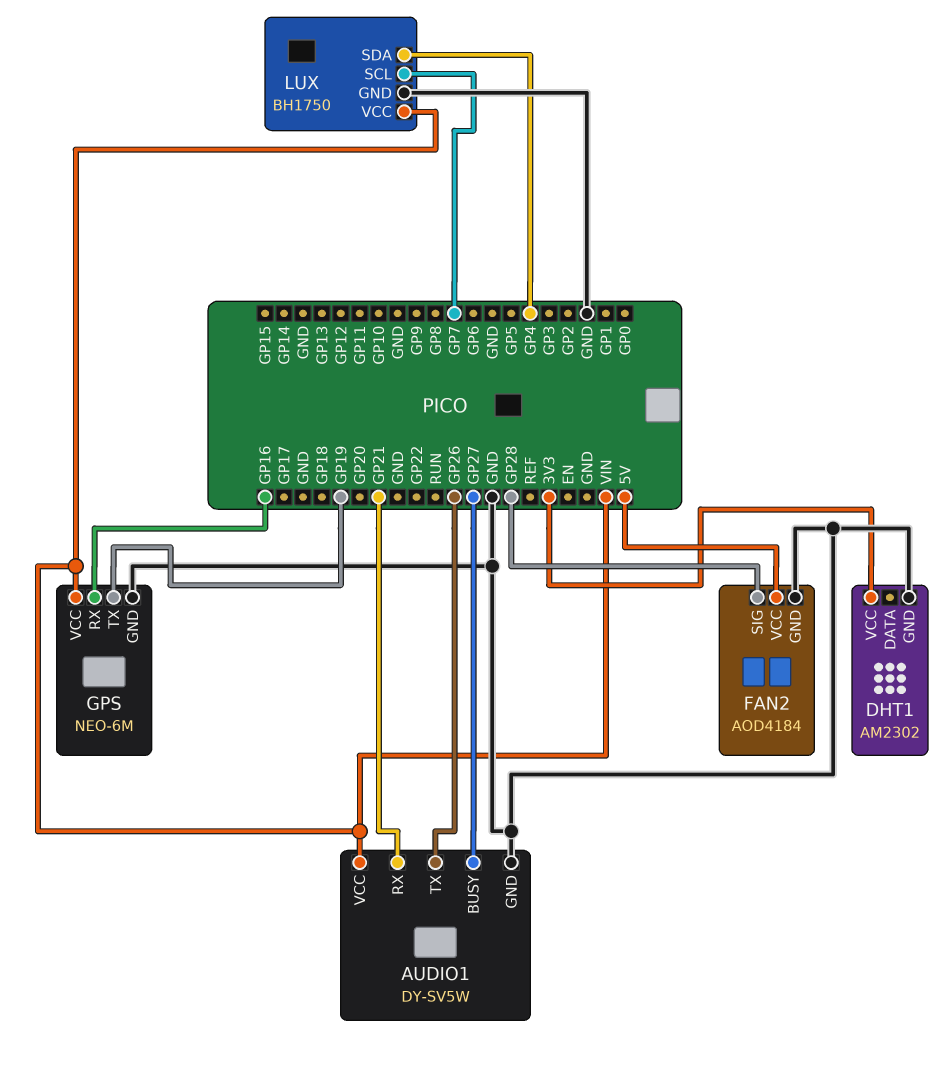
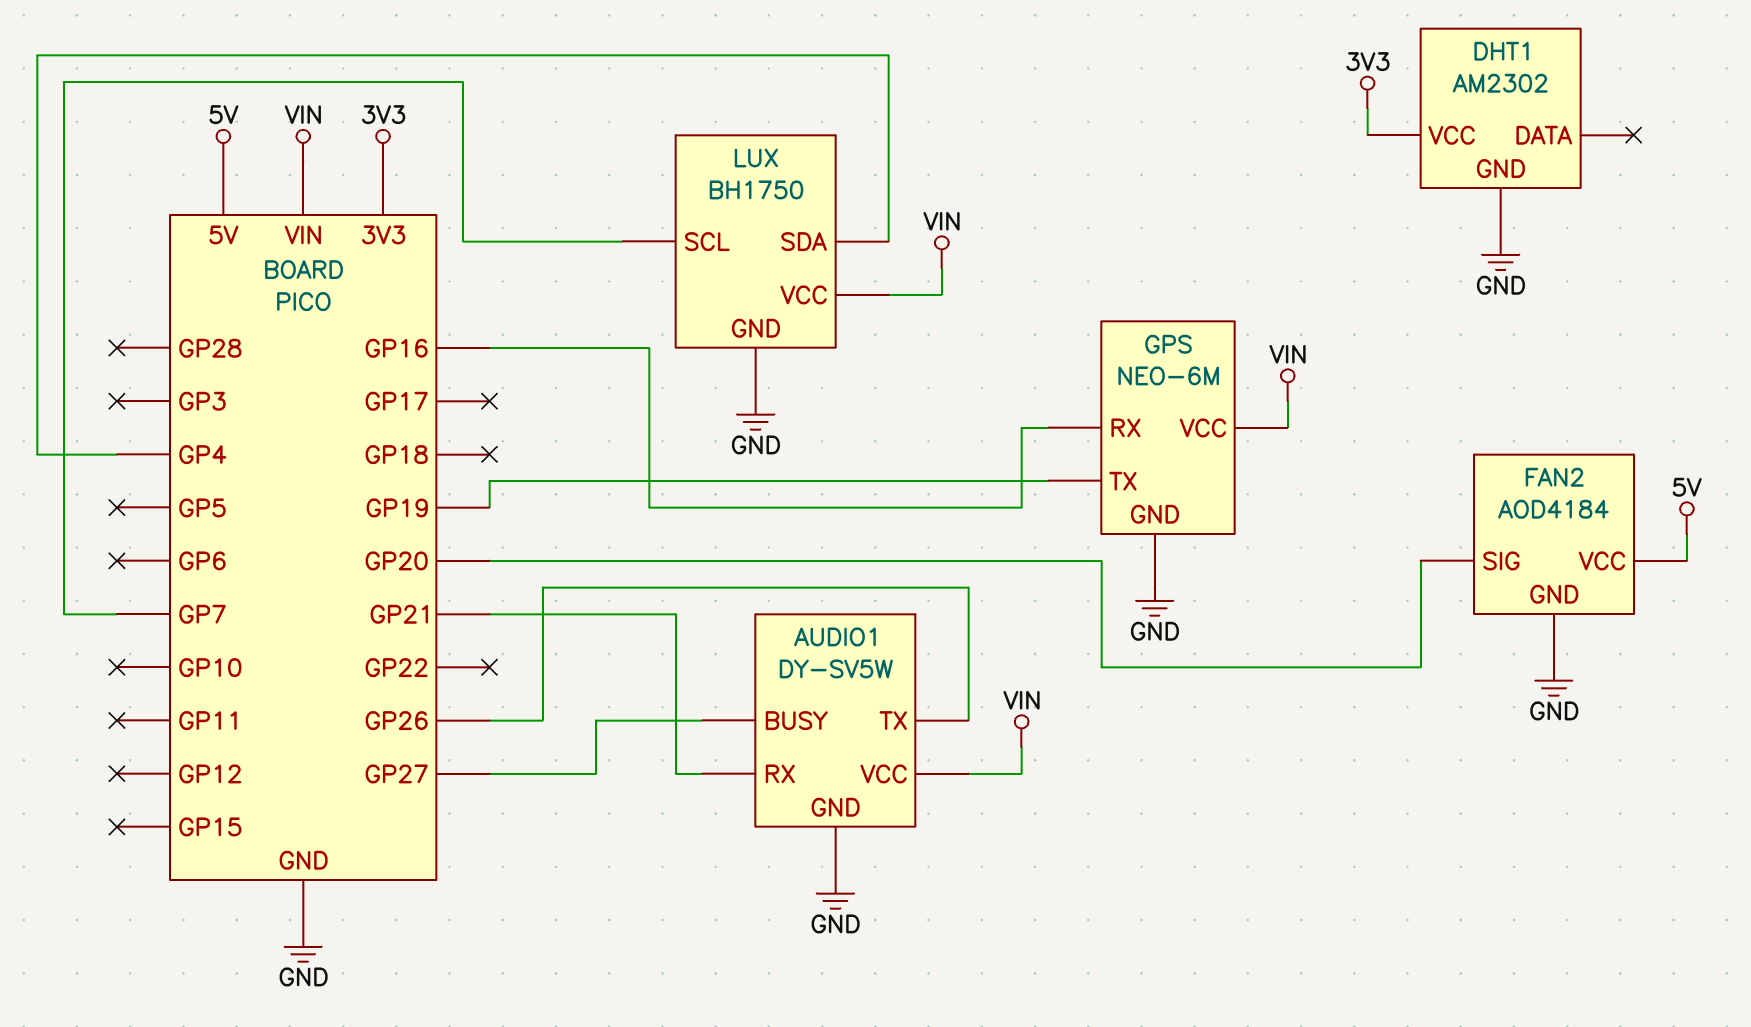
FAN2 pin SIG: GP28 -> GP20

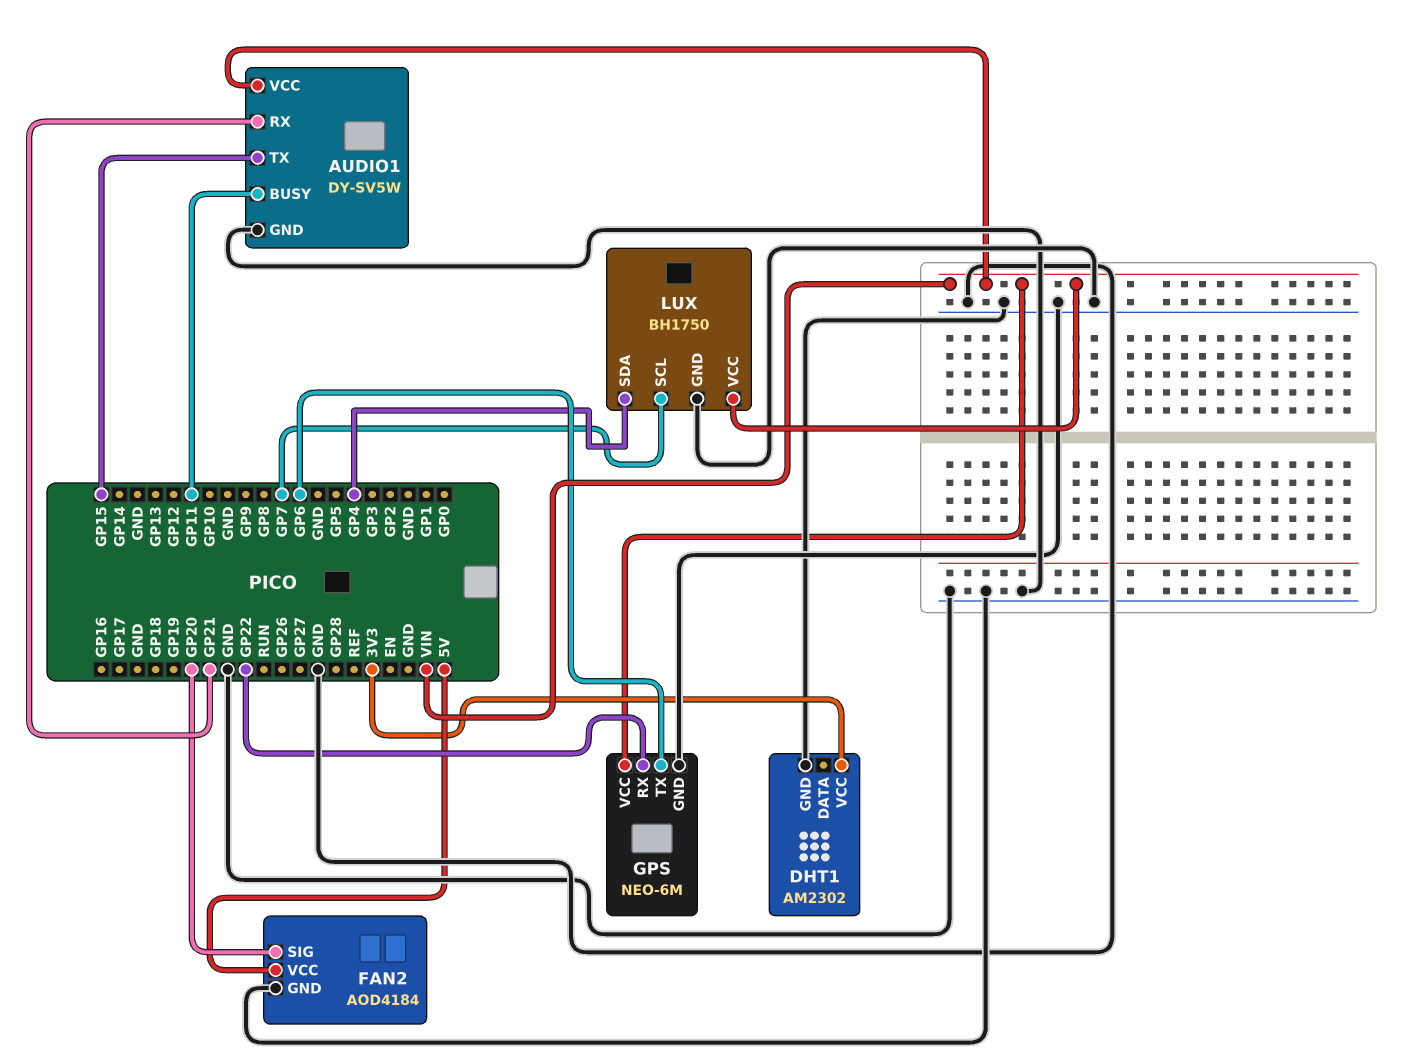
AUDIO1 pin BUSY: GP27 -> GP11
AUDIO1 pin TX: GP26 -> GP15
GPS pin RX: GP16 -> GP22
GPS pin TX: GP19 -> GP6

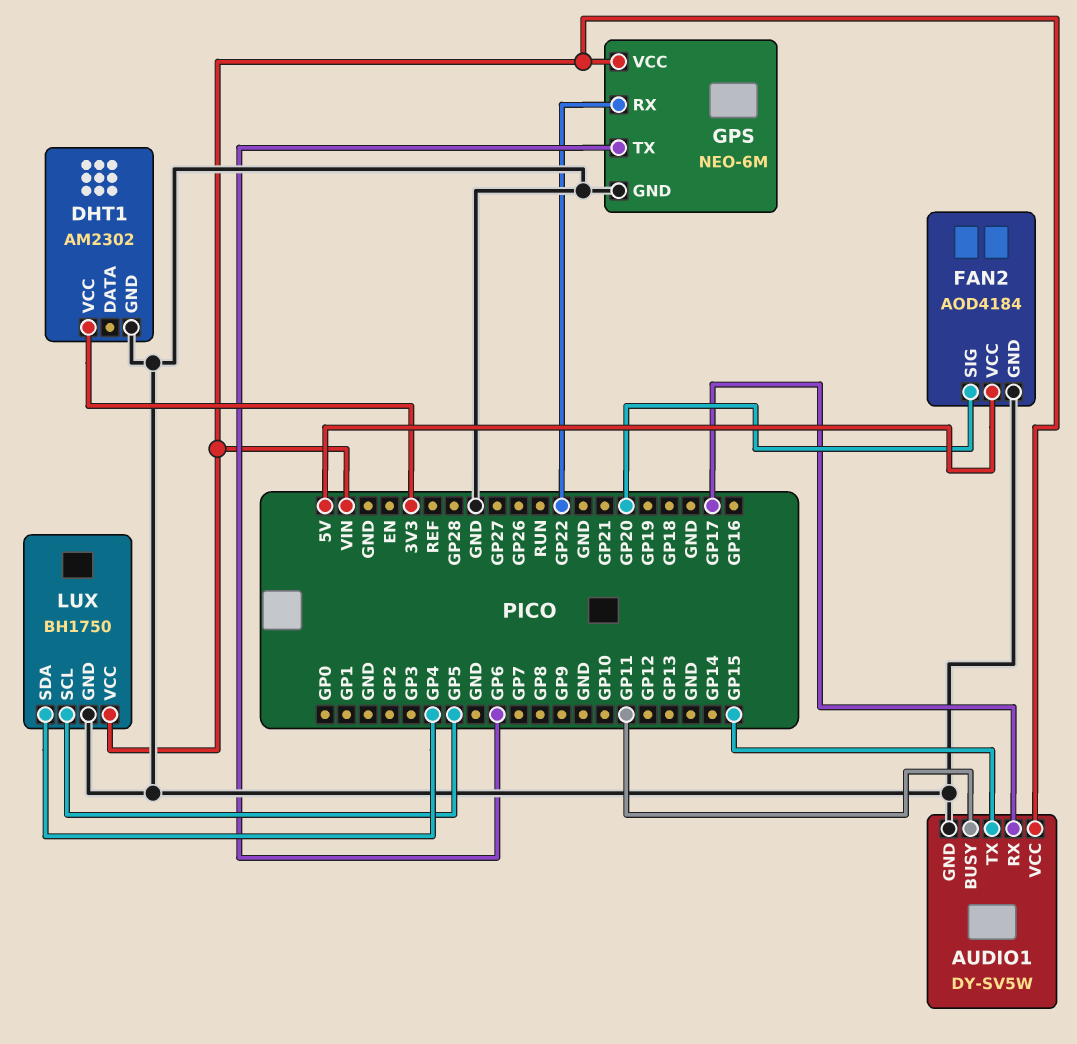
AUDIO1 pin RX: GP21 -> GP17
LUX pin SCL: GP7 -> GP5

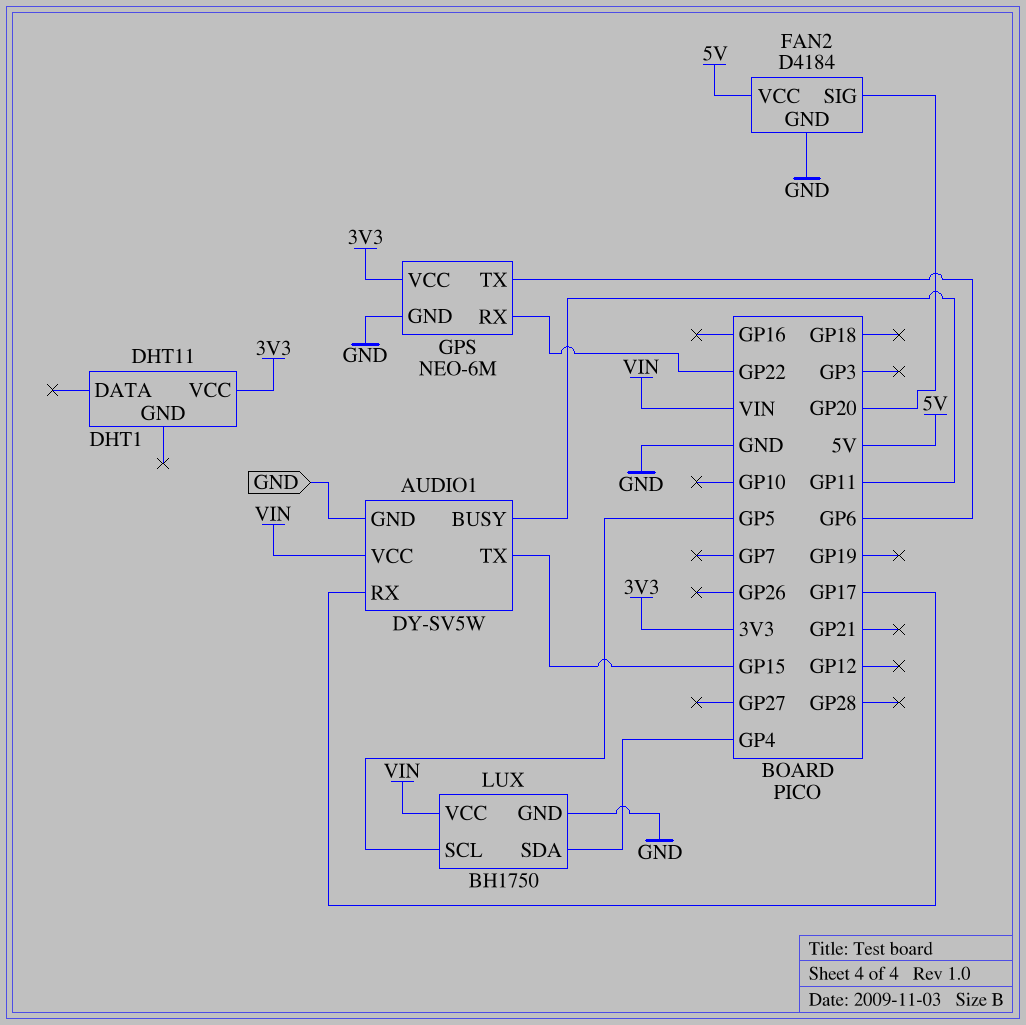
DHT1: AM2302 -> DHT11
DHT1 pin GND: GND -> none
FAN2: AOD4184 -> D4184
GPS pin VCC: VIN -> 3V3

